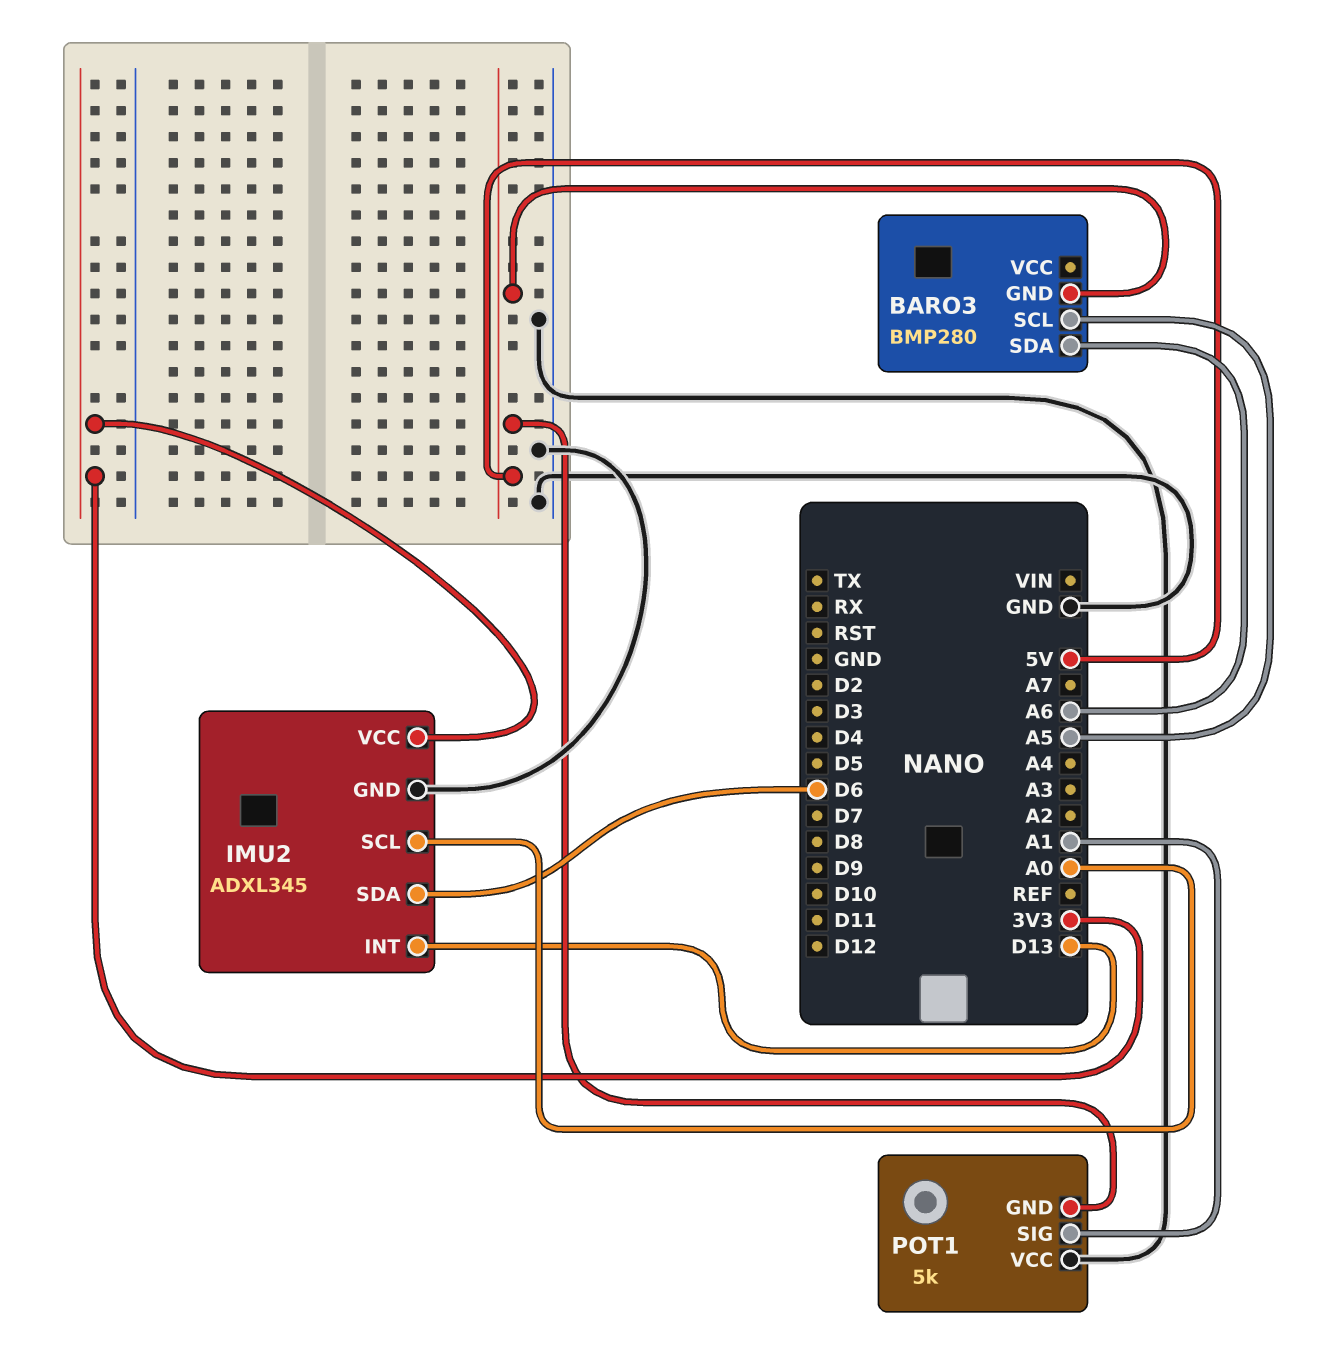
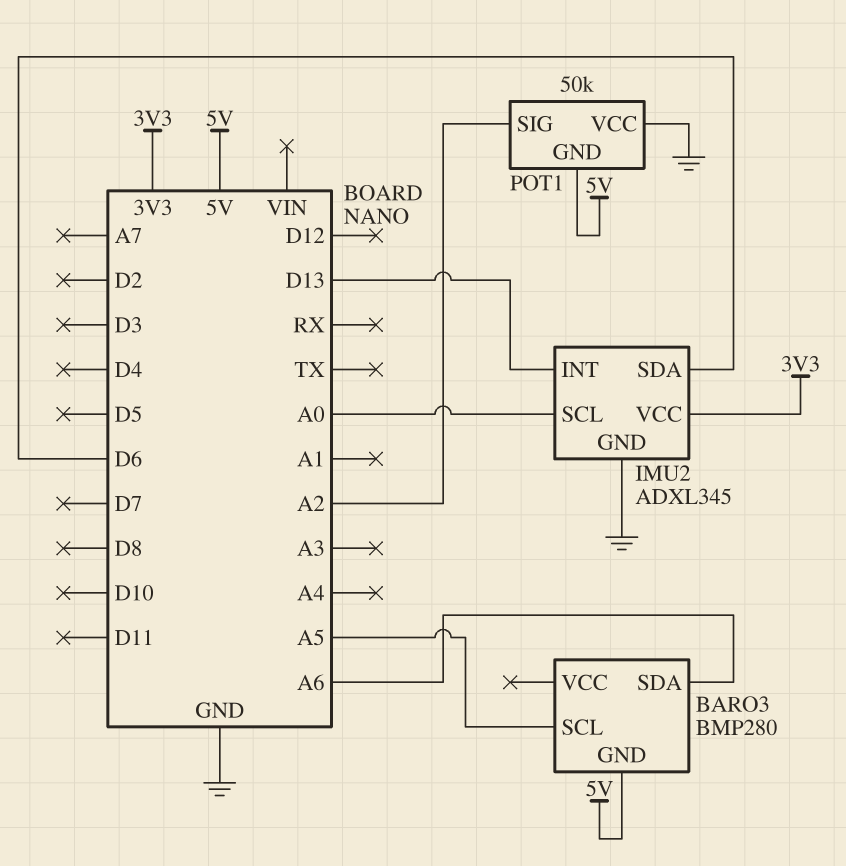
POT1: 5k -> 50k
POT1 pin SIG: A1 -> A2

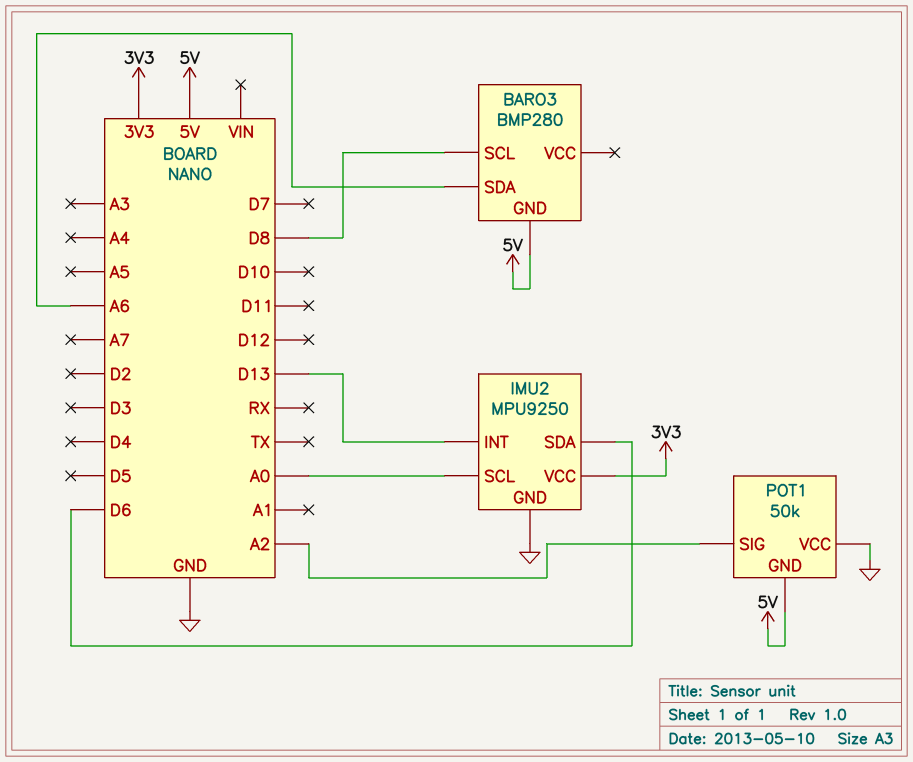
BARO3 pin SCL: A5 -> D8
IMU2: ADXL345 -> MPU9250

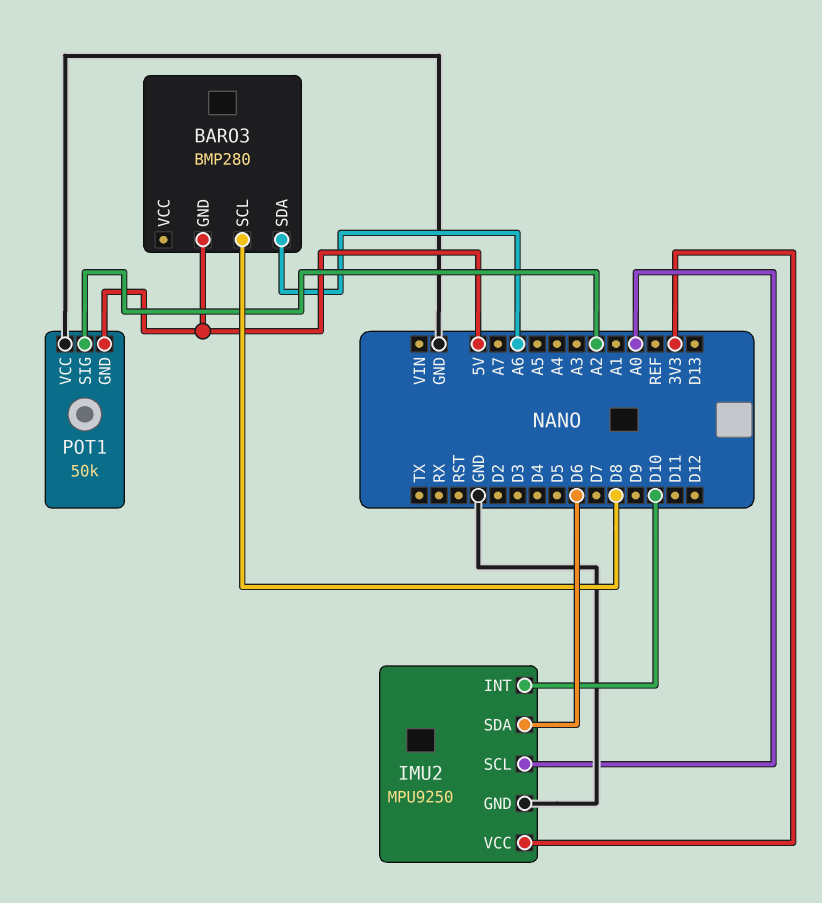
IMU2 pin INT: D13 -> D10

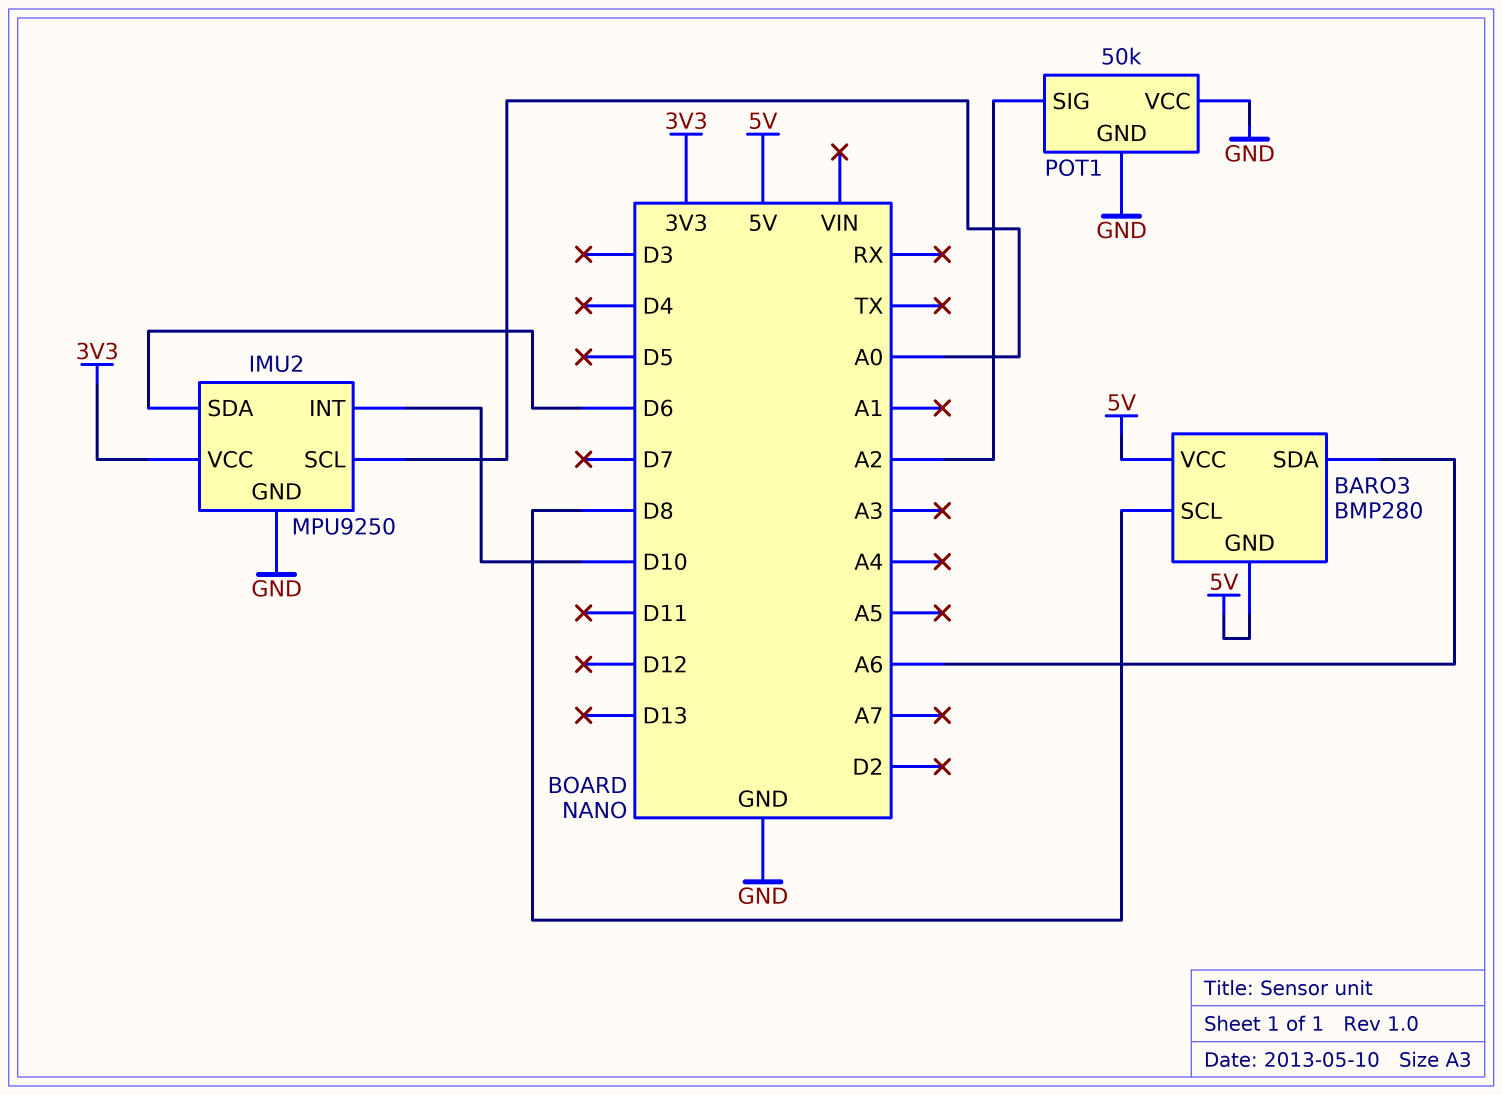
BARO3 pin VCC: none -> 5V
POT1 pin GND: 5V -> GND

